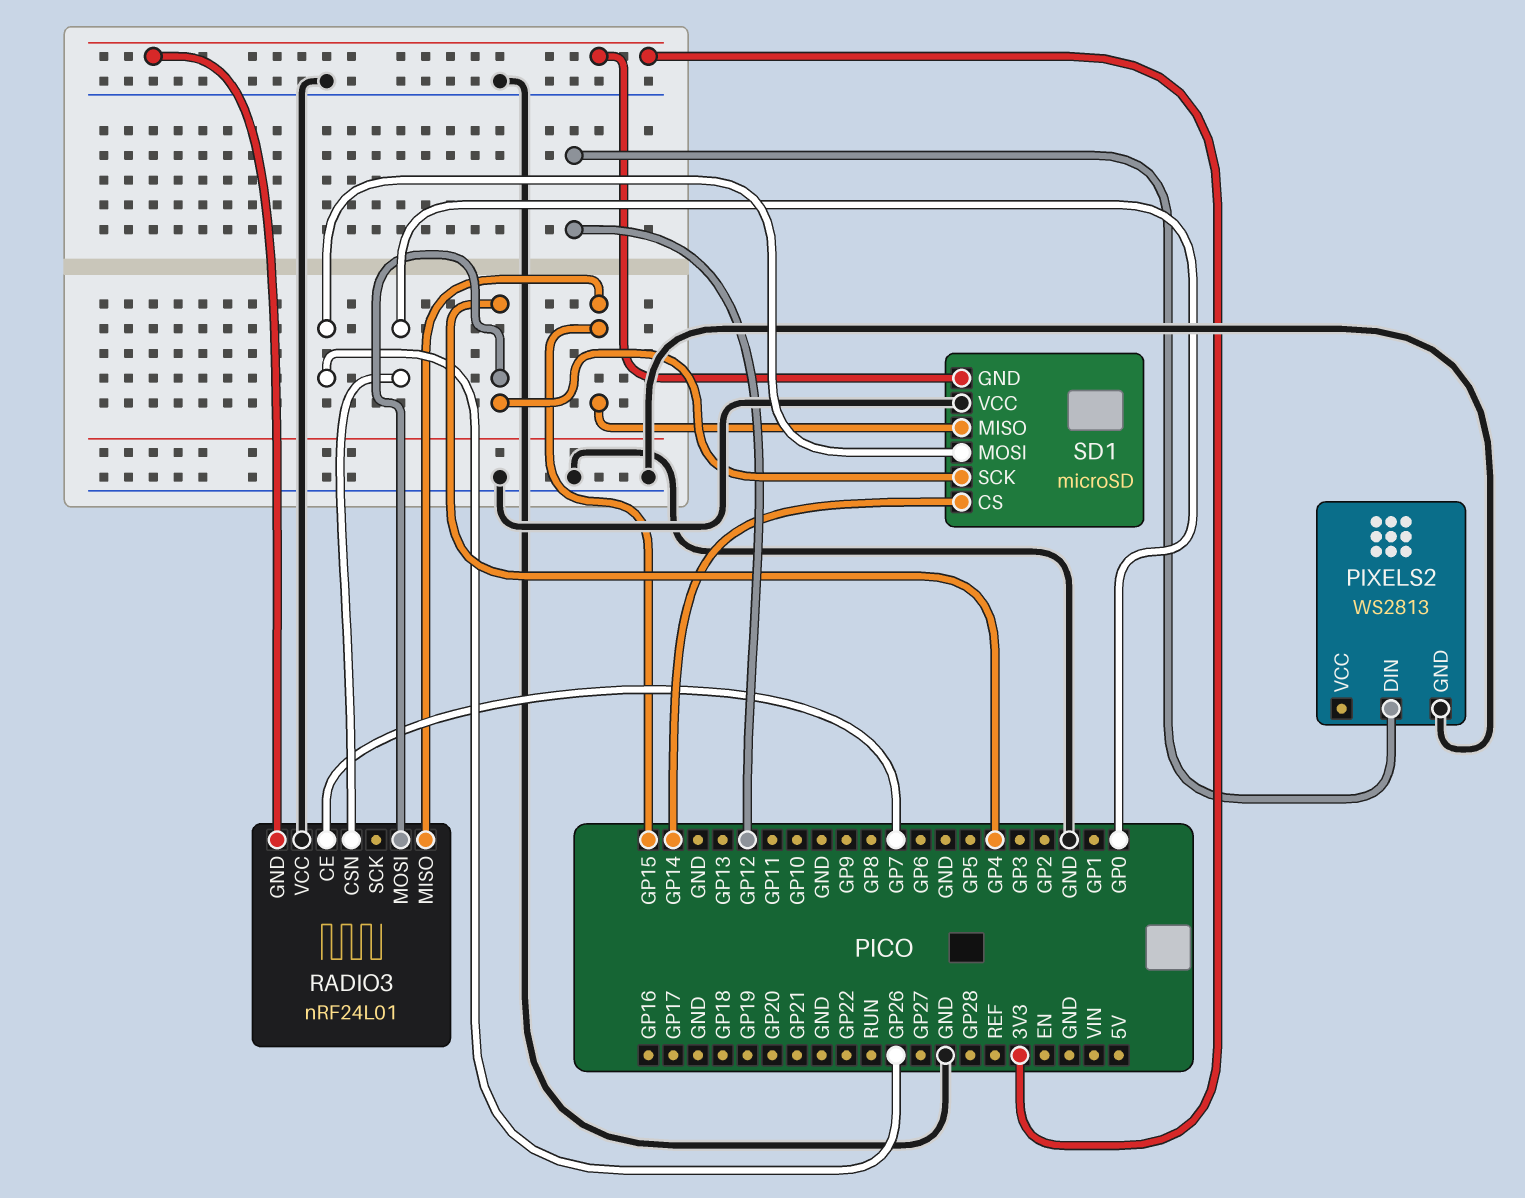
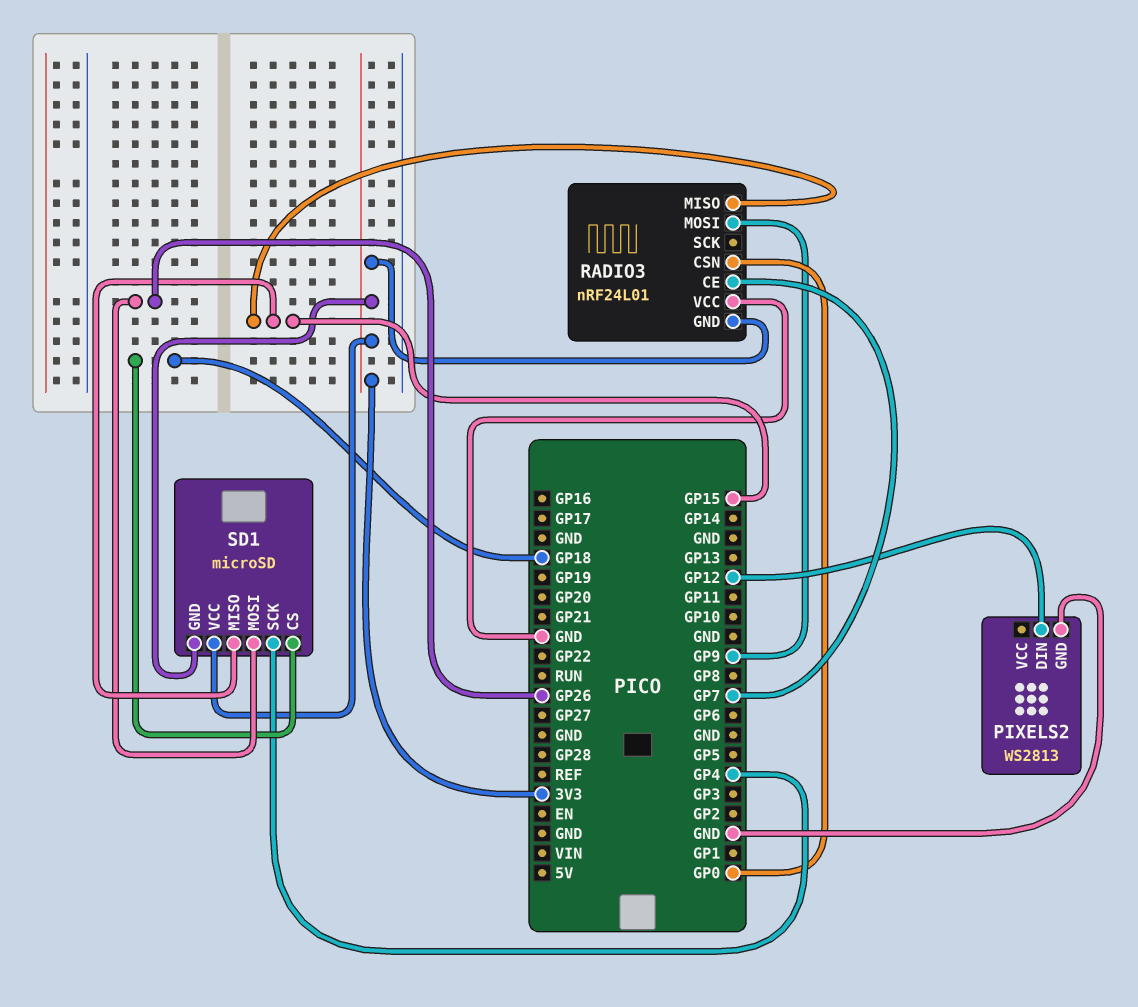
RADIO3 pin MOSI: GP4 -> GP9
SD1 pin CS: GP14 -> GP18
SD1 pin VCC: GND -> 3V3

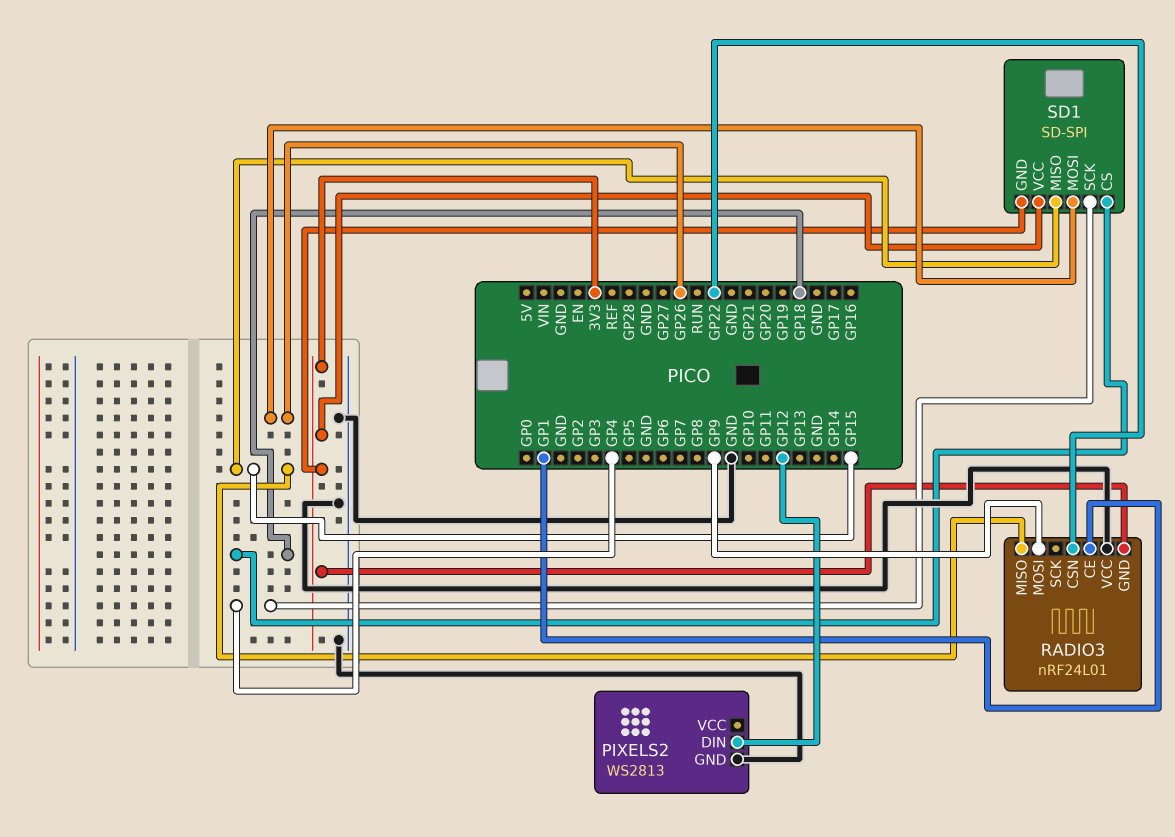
RADIO3 pin CE: GP7 -> GP1
RADIO3 pin CSN: GP0 -> GP22
SD1: microSD -> SD-SPI

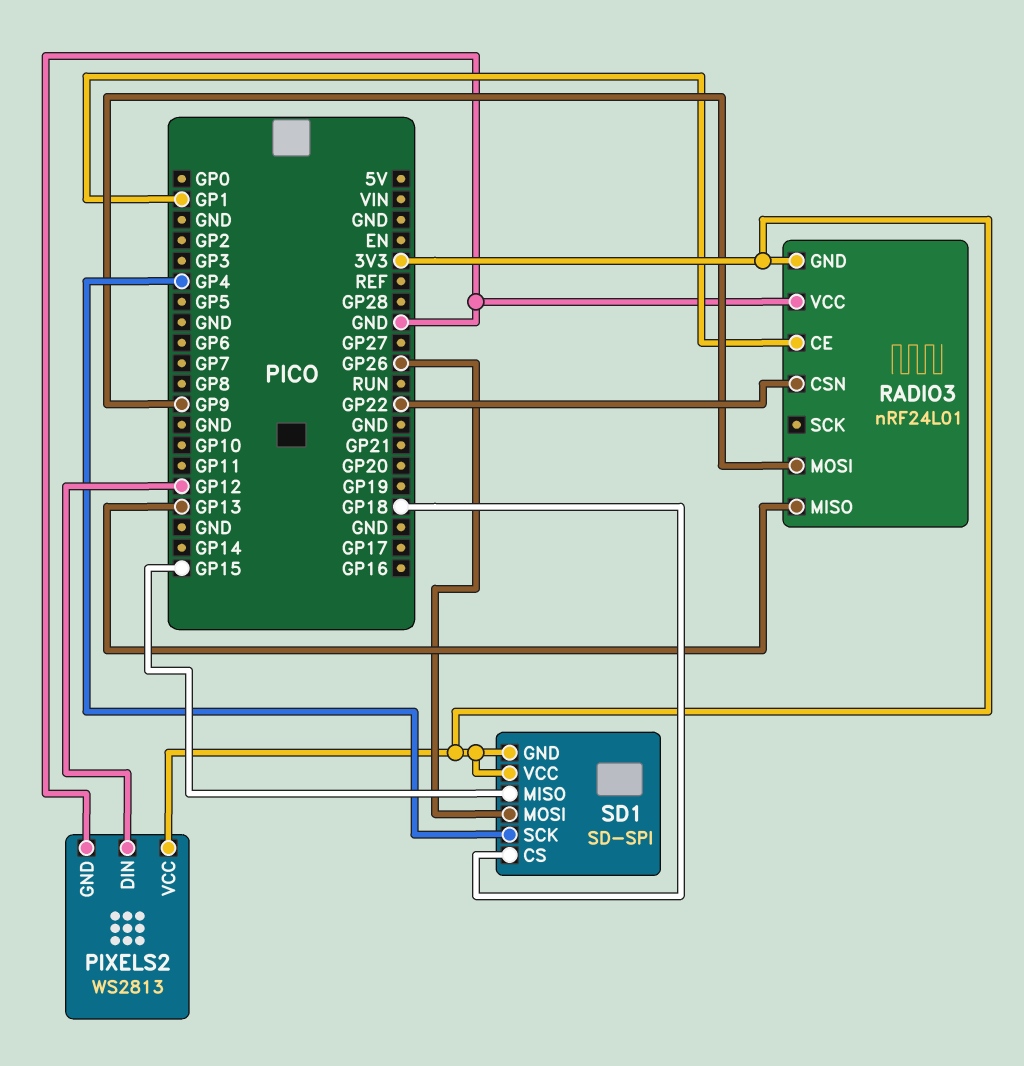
PIXELS2 pin VCC: none -> 3V3
RADIO3 pin MISO: GP15 -> GP13

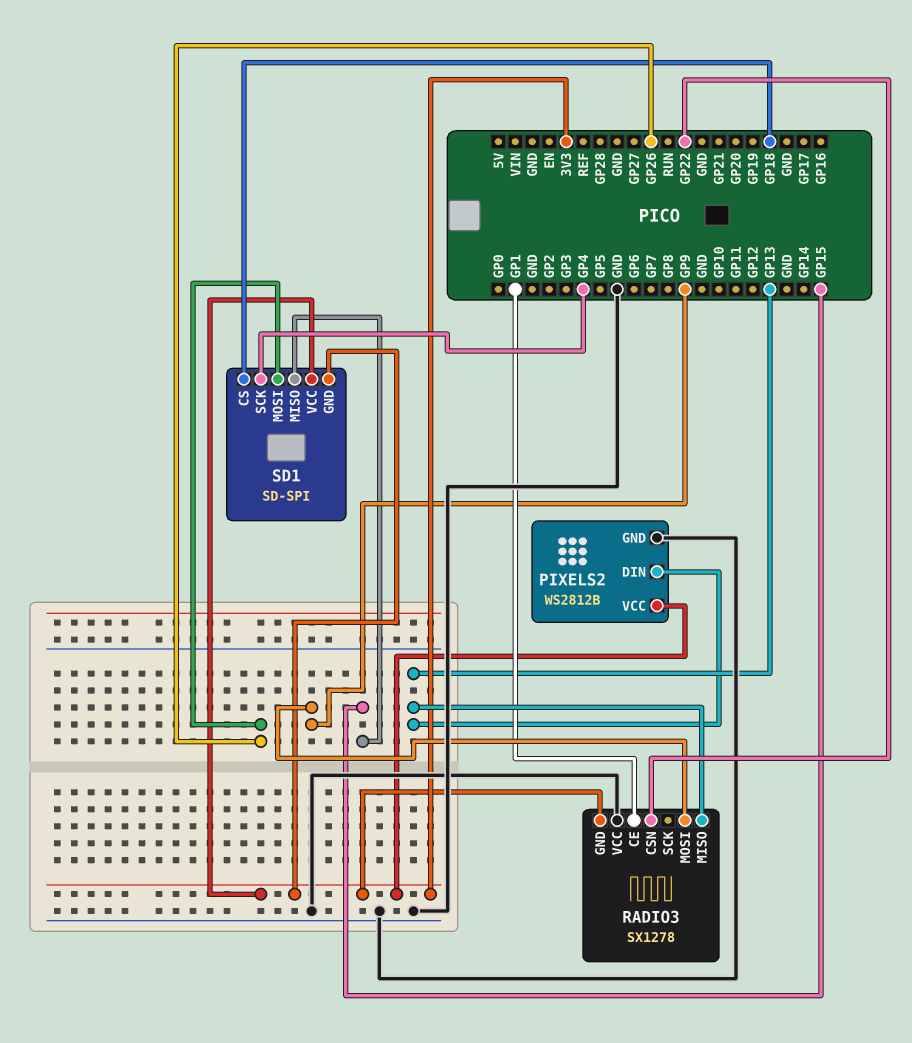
PIXELS2: WS2813 -> WS2812B
PIXELS2 pin DIN: GP12 -> GP13
RADIO3: nRF24L01 -> SX1278

